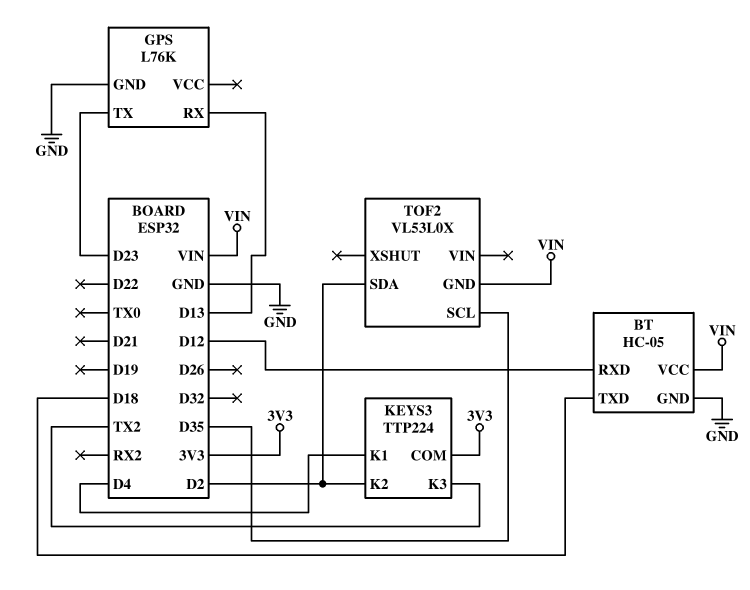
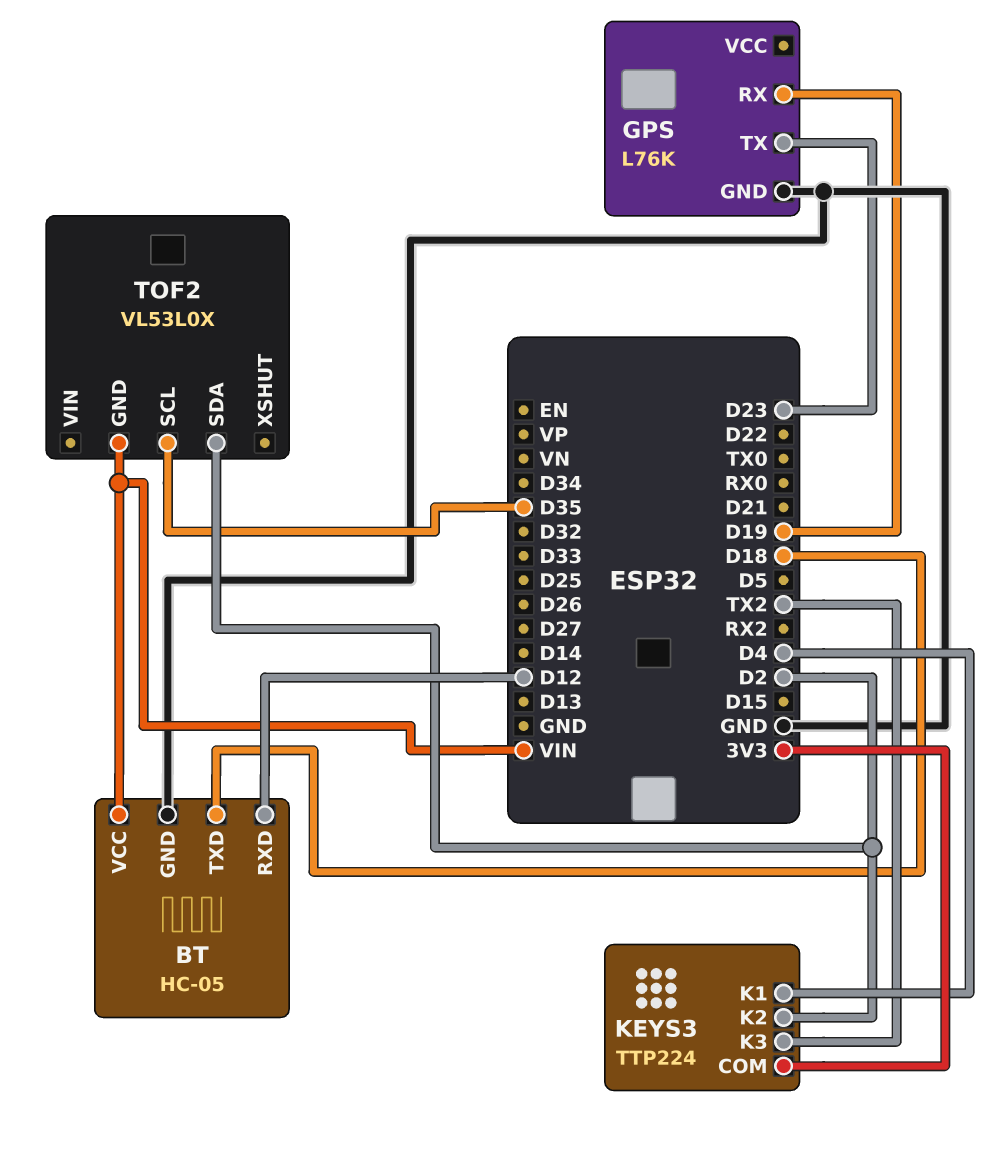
GPS pin RX: D13 -> D19

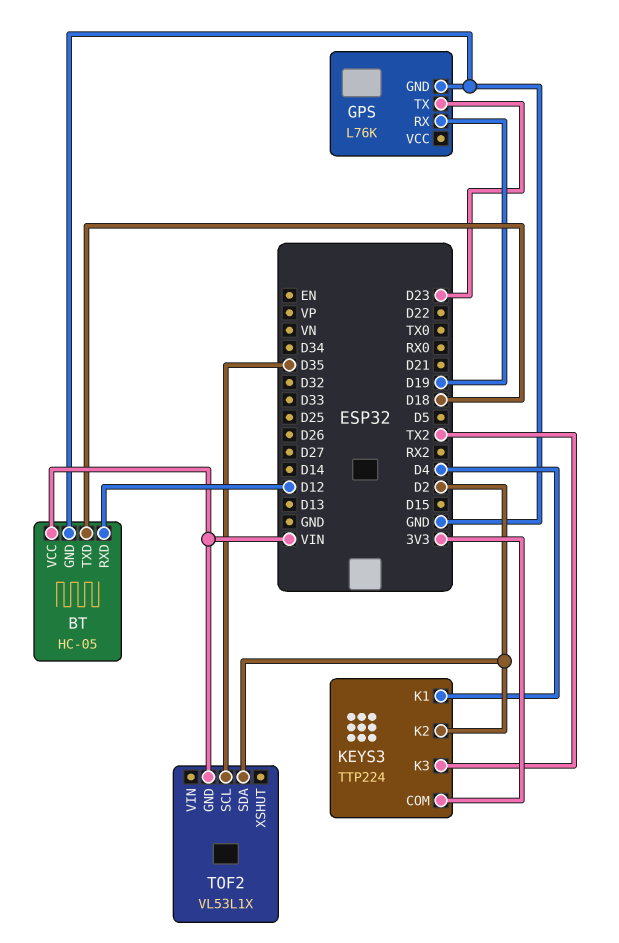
TOF2: VL53L0X -> VL53L1X

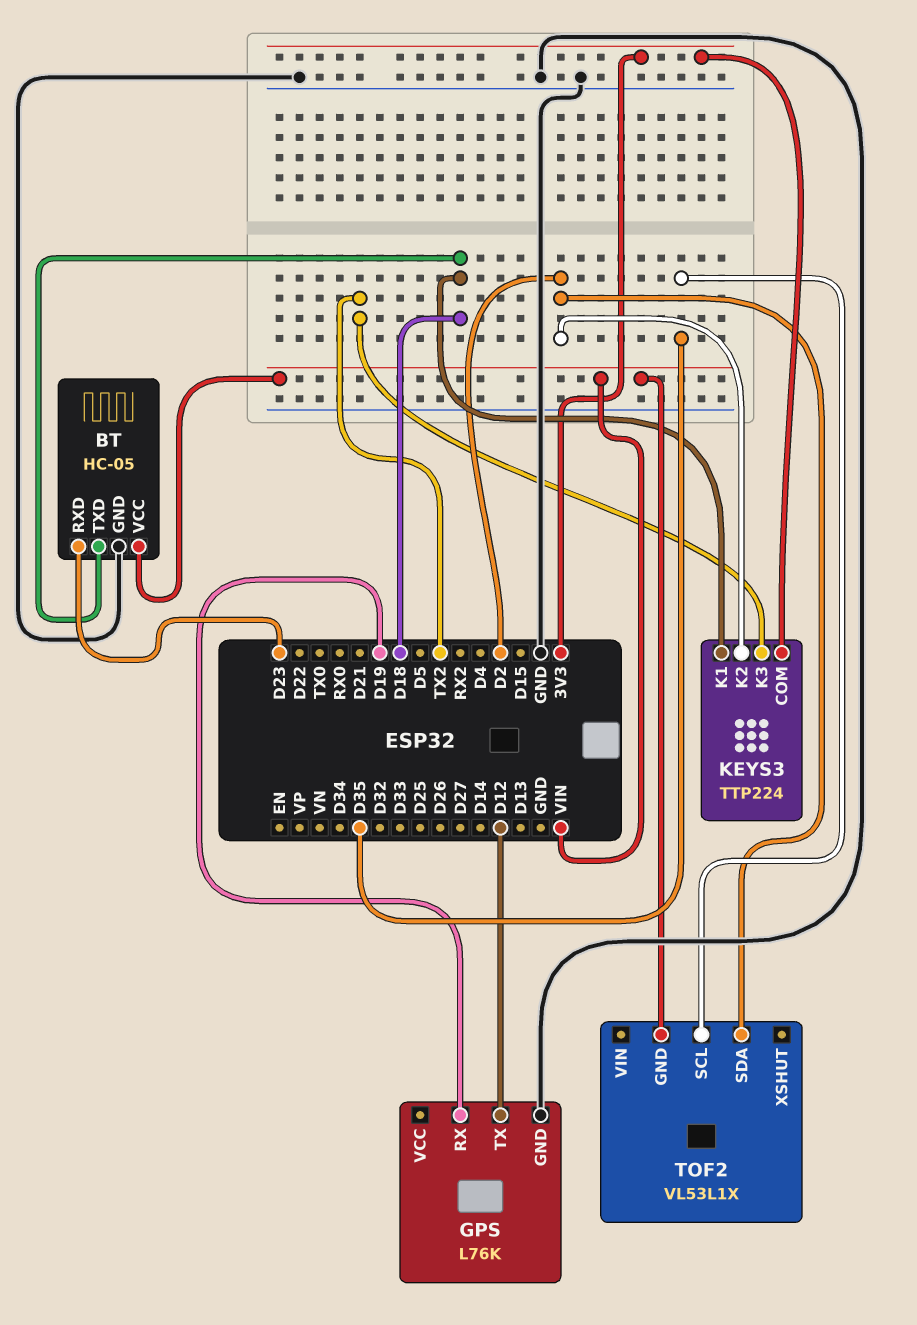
BT pin RXD: D12 -> D23
GPS pin TX: D23 -> D12
KEYS3 pin K1: D4 -> D18

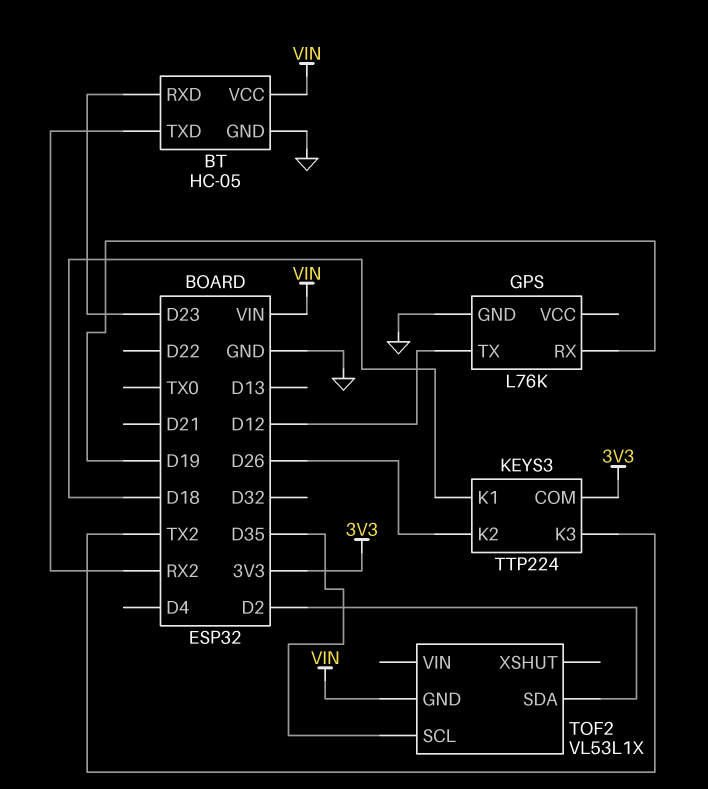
BT pin TXD: D18 -> RX2
KEYS3 pin K2: D2 -> D26

